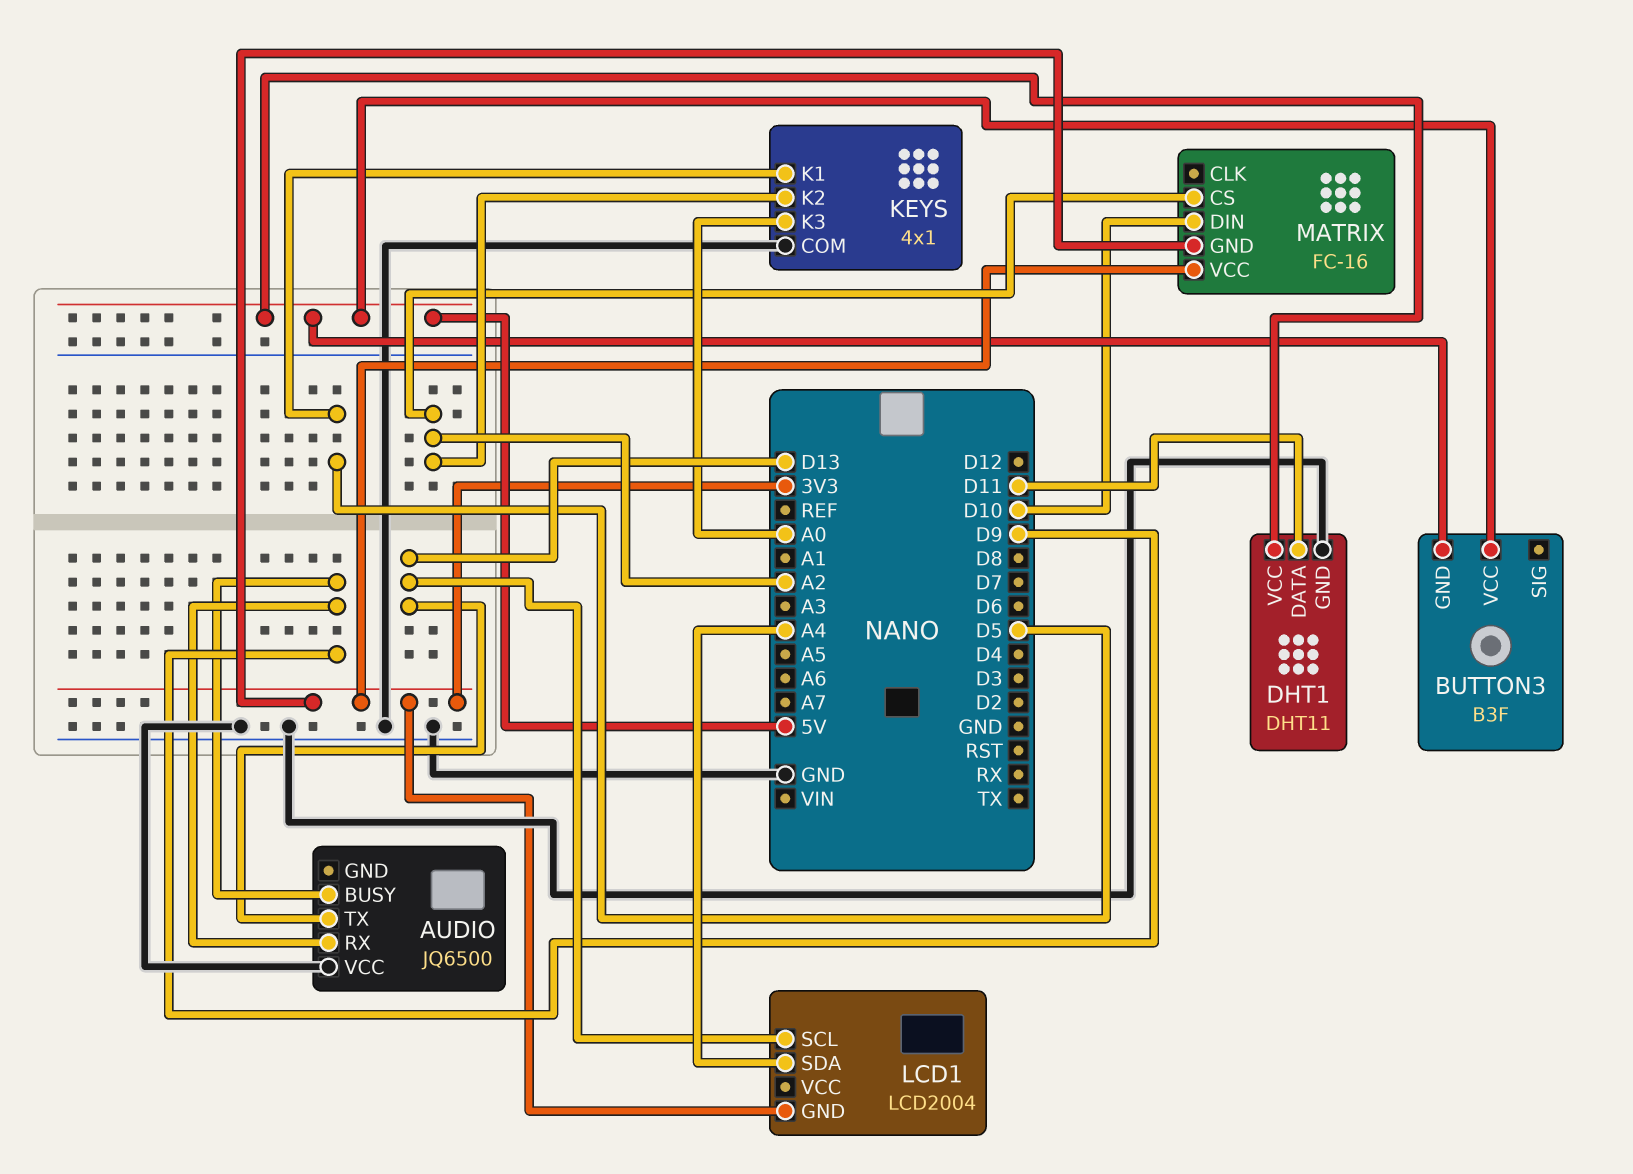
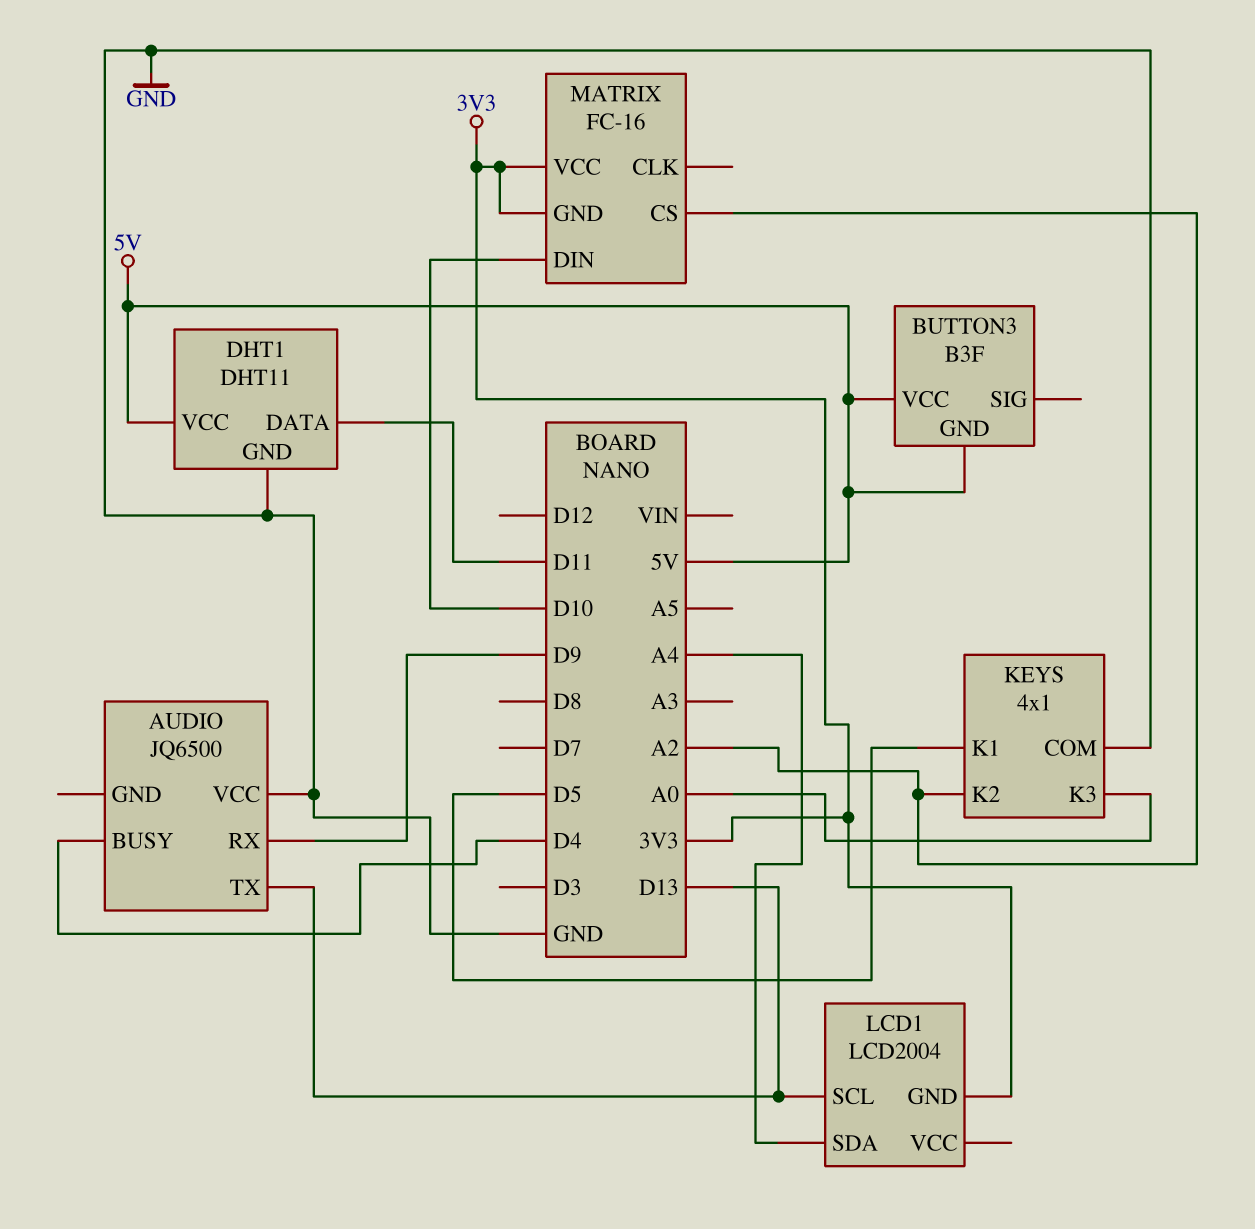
AUDIO pin BUSY: D9 -> D4

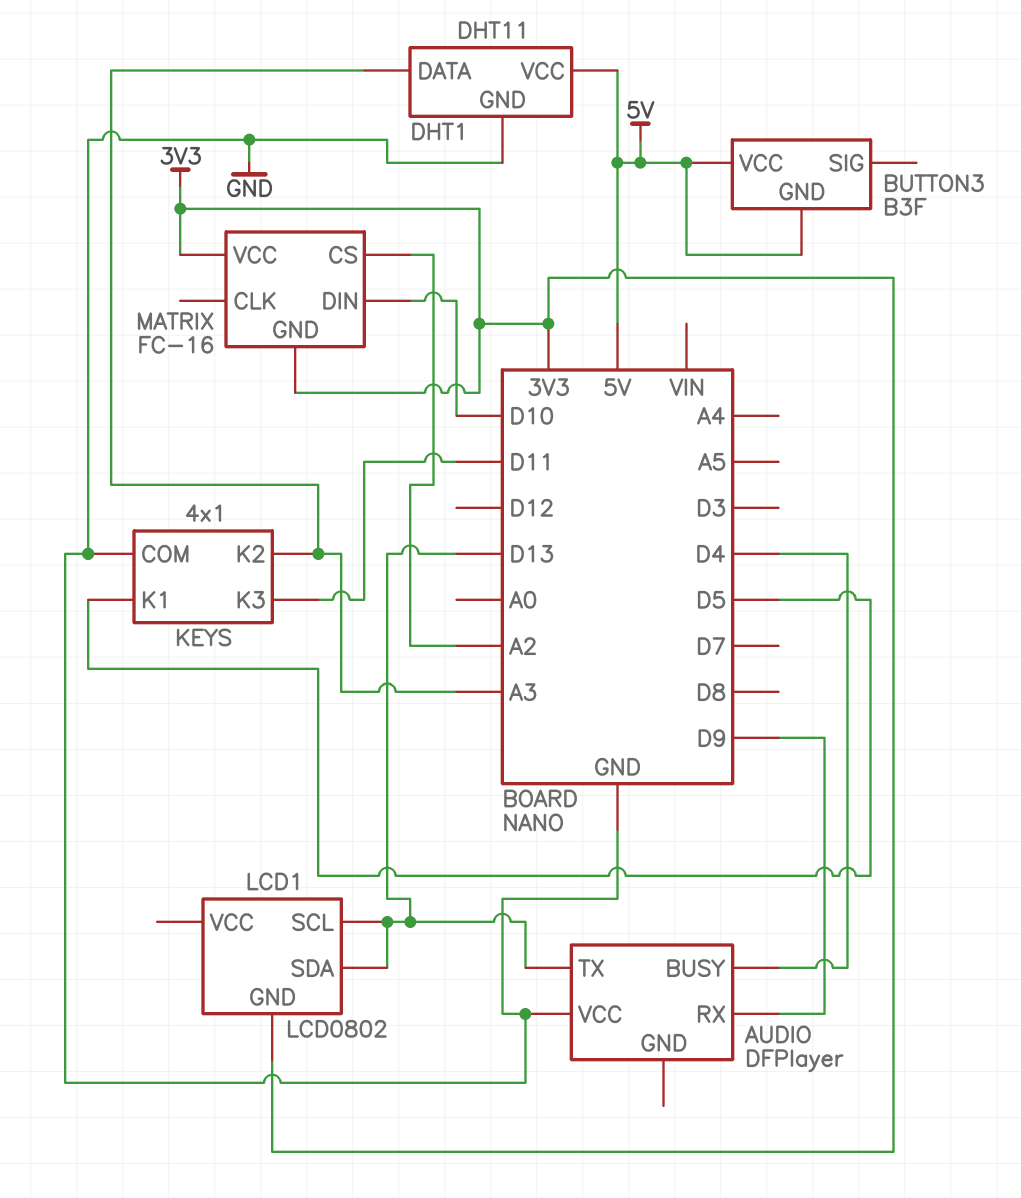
AUDIO: JQ6500 -> DFPlayer
DHT1 pin DATA: D11 -> A3
KEYS pin K2: A2 -> A3
KEYS pin K3: A0 -> D11
LCD1: LCD2004 -> LCD0802
LCD1 pin SDA: A4 -> D13

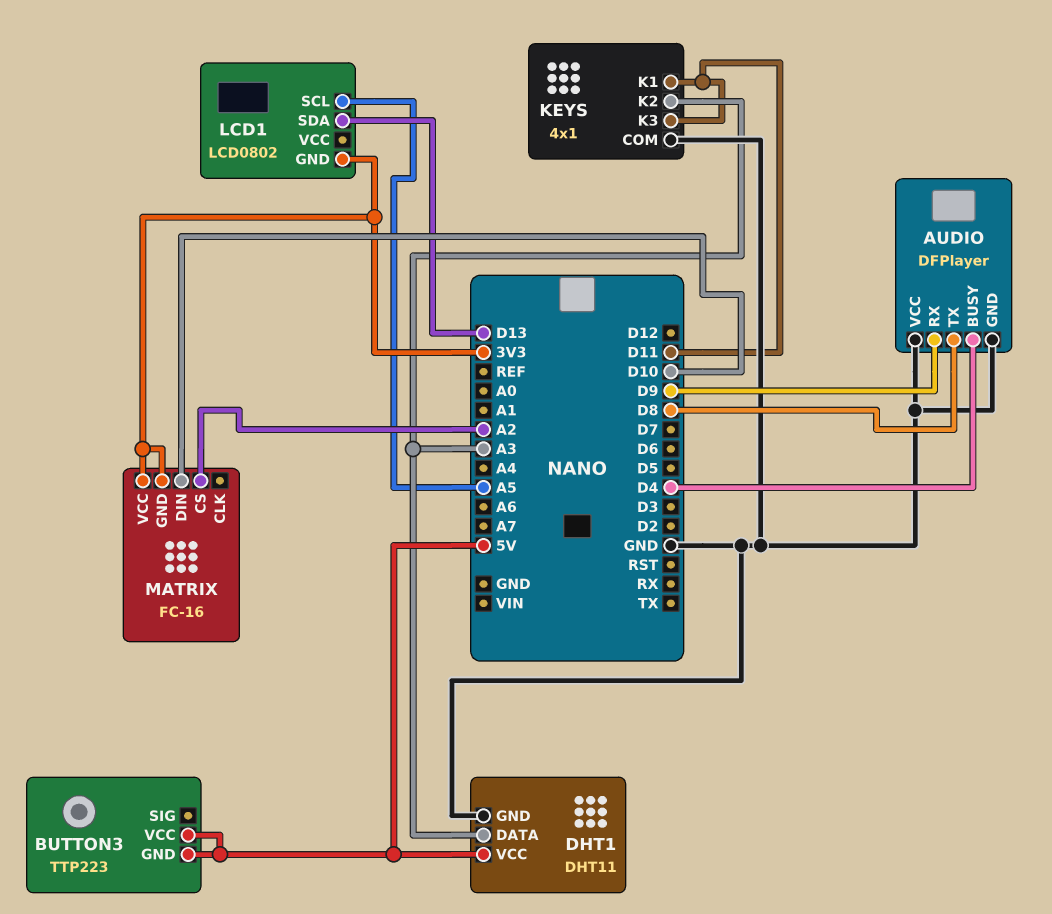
AUDIO pin GND: none -> GND
AUDIO pin TX: D13 -> D8
BUTTON3: B3F -> TTP223
KEYS pin K1: D5 -> D11
LCD1 pin SCL: D13 -> A5

